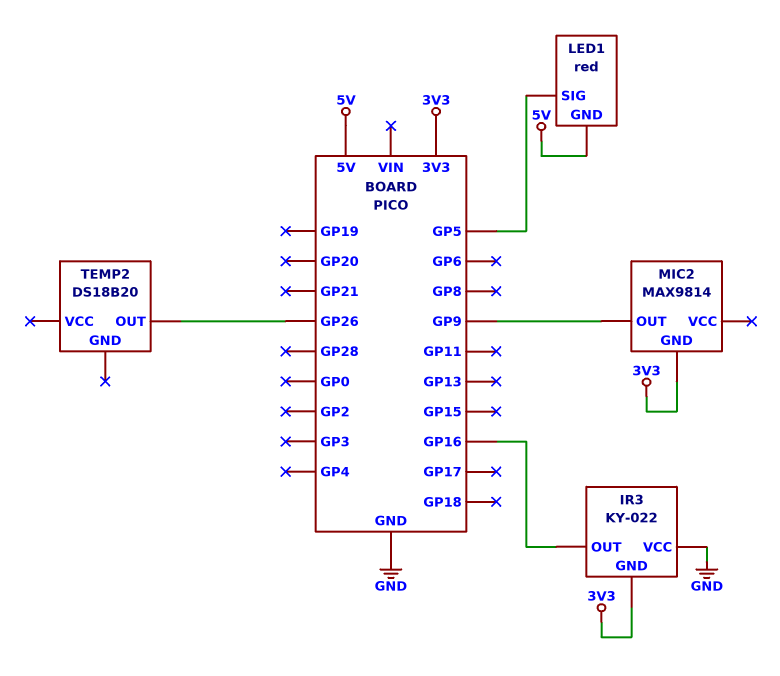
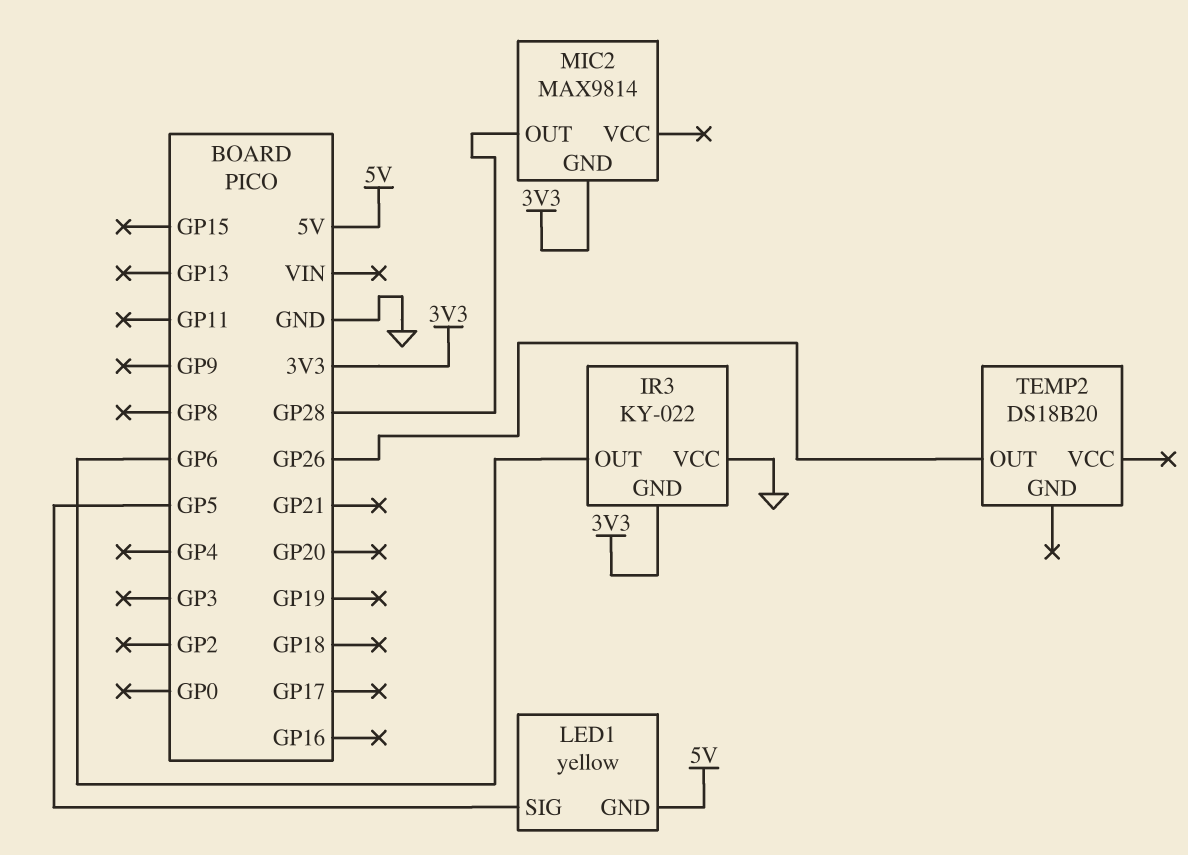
IR3 pin OUT: GP16 -> GP6
LED1: red -> yellow
MIC2 pin OUT: GP9 -> GP28

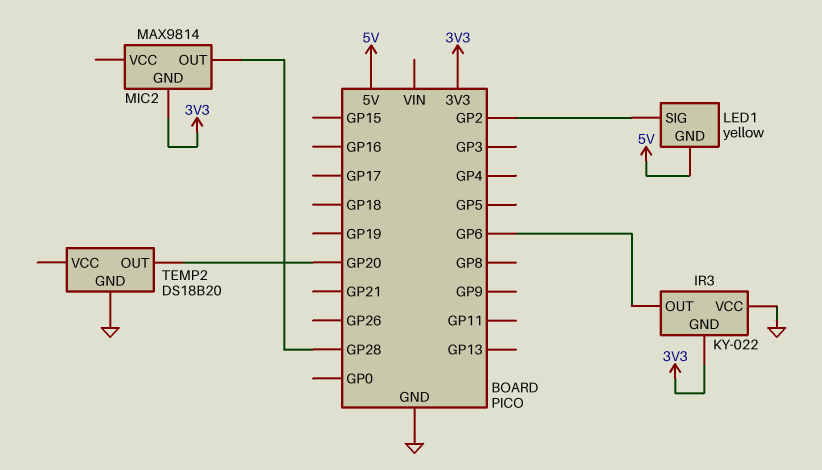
LED1 pin SIG: GP5 -> GP2
TEMP2 pin GND: none -> GND
TEMP2 pin OUT: GP26 -> GP20

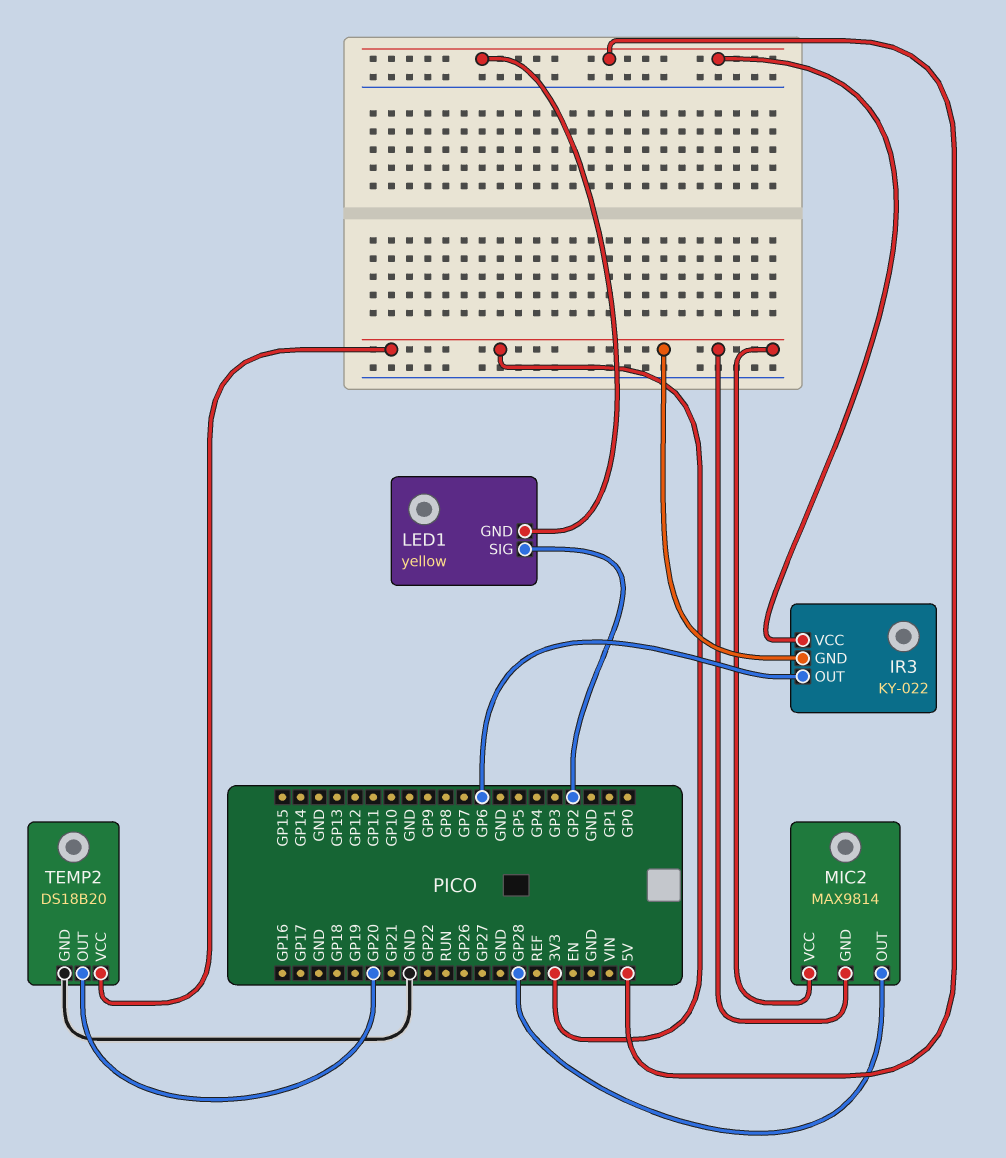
IR3 pin VCC: GND -> 5V
MIC2 pin VCC: none -> 3V3
TEMP2 pin VCC: none -> 3V3

